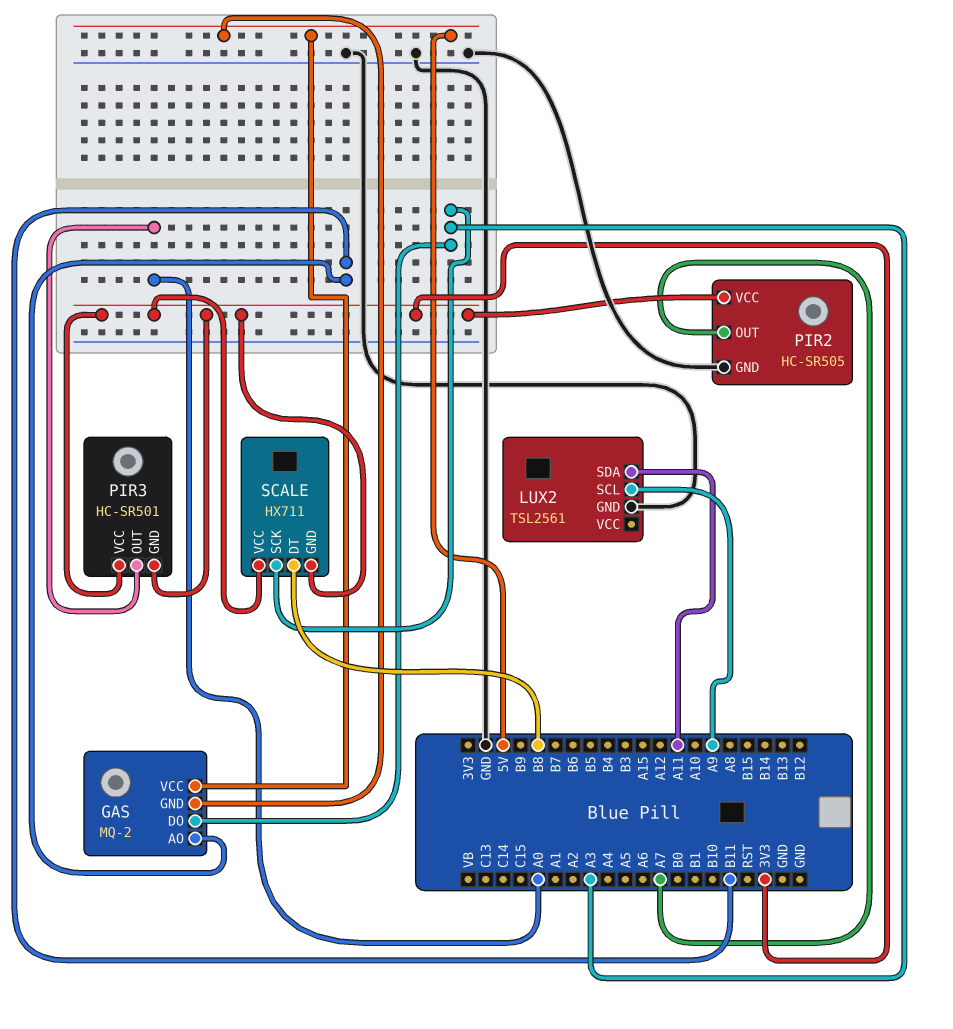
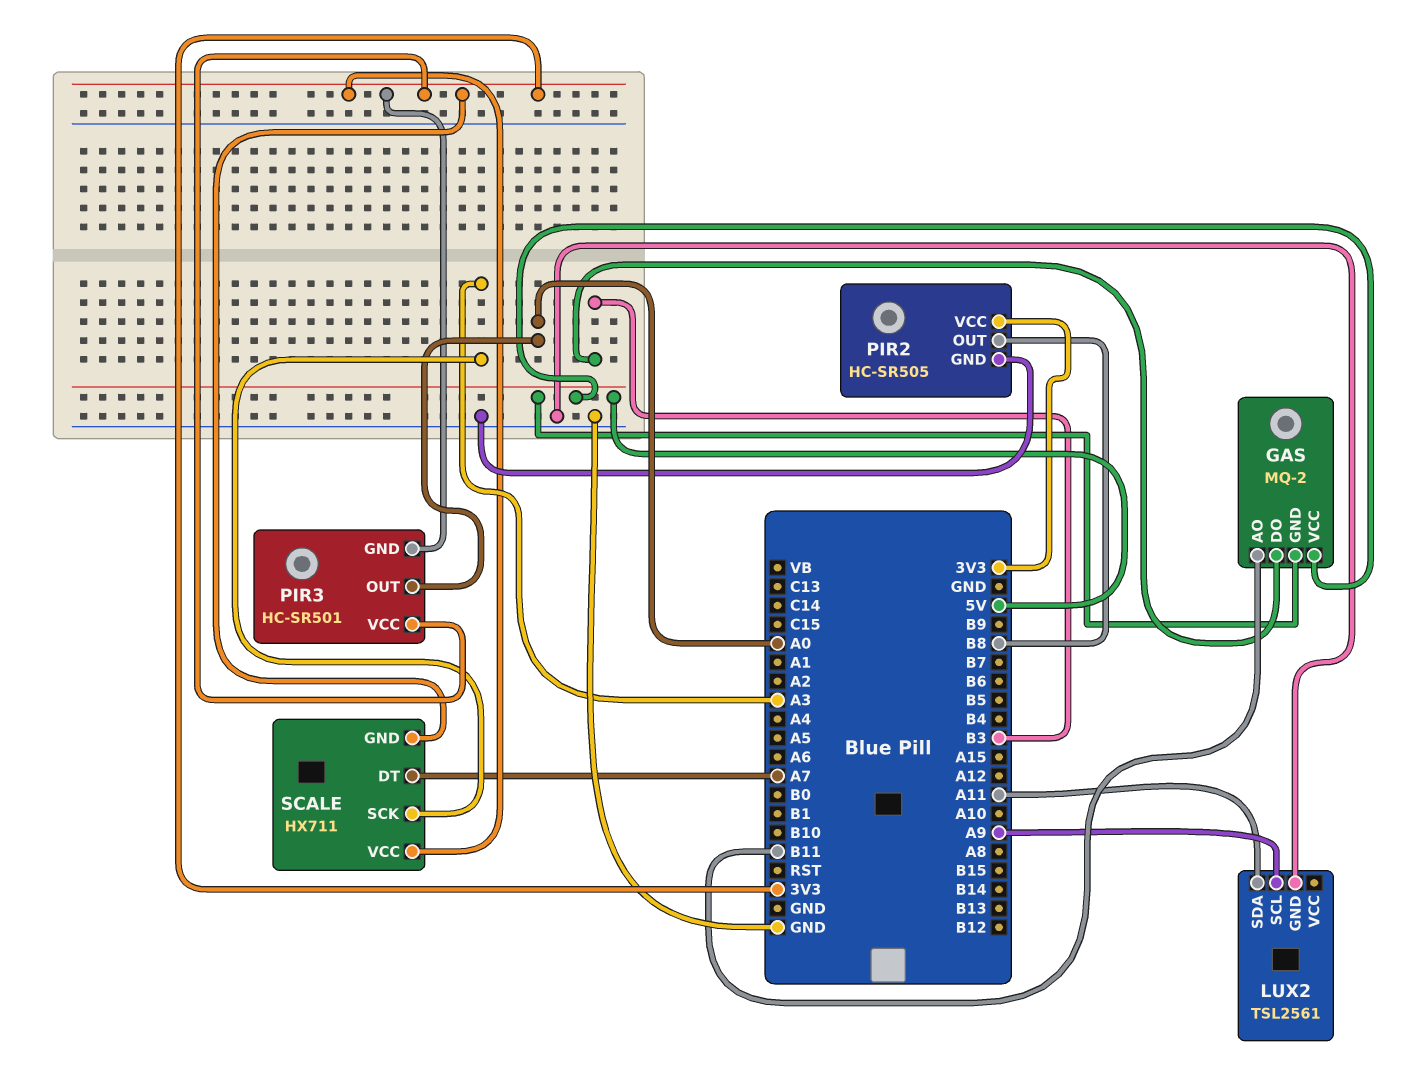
GAS pin DO: A3 -> B3
PIR2 pin OUT: A7 -> B8
SCALE pin DT: B8 -> A7

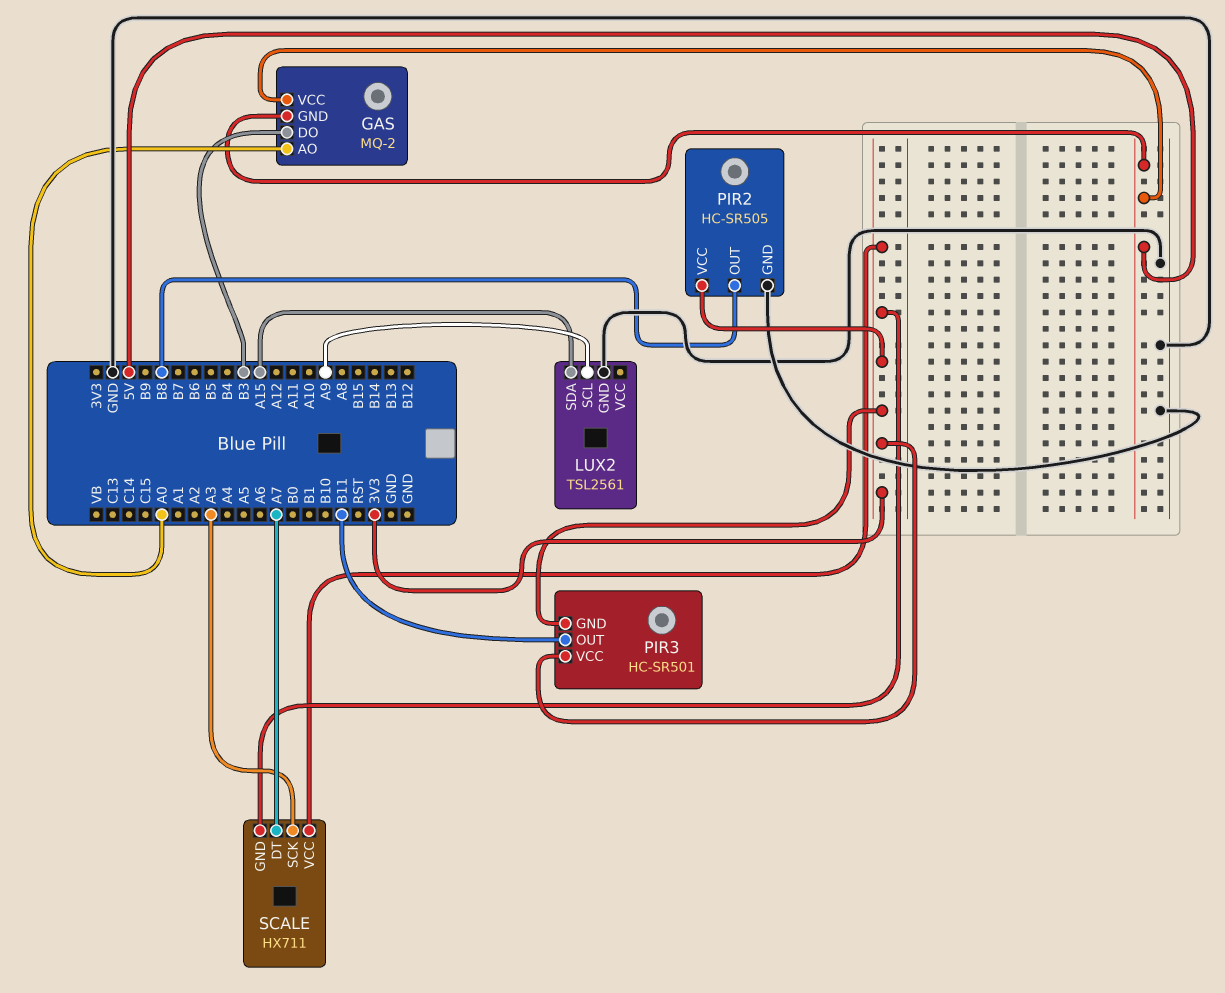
GAS pin AO: B11 -> A0
LUX2 pin SDA: A11 -> A15
PIR3 pin OUT: A0 -> B11

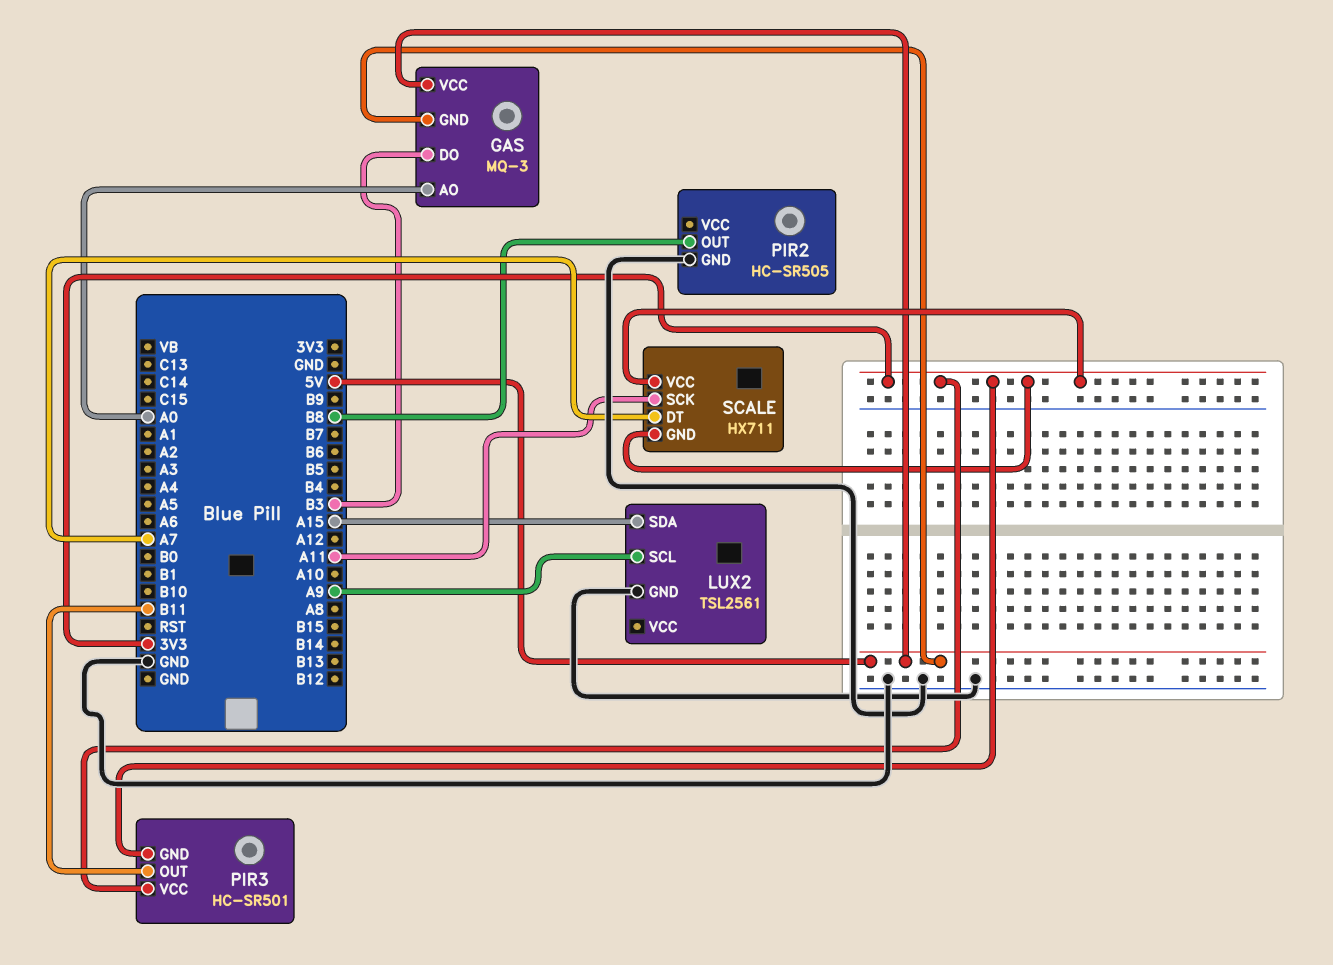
GAS: MQ-2 -> MQ-3
PIR2 pin VCC: 3V3 -> none
SCALE pin SCK: A3 -> A11

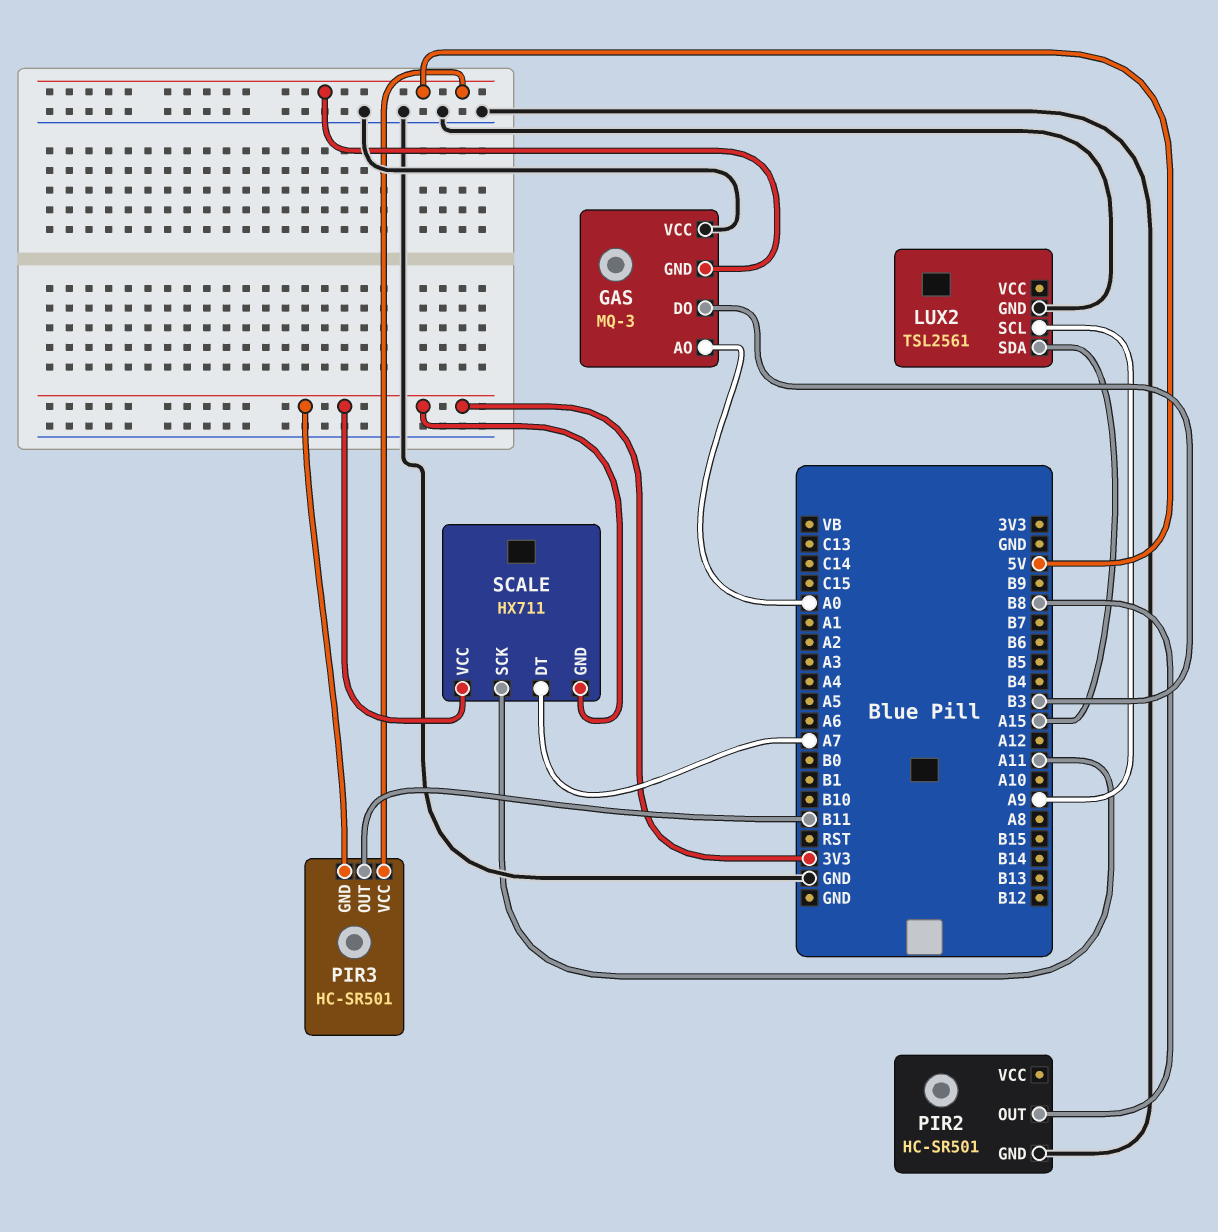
GAS pin VCC: 5V -> GND
PIR2: HC-SR505 -> HC-SR501
PIR3 pin VCC: 3V3 -> 5V

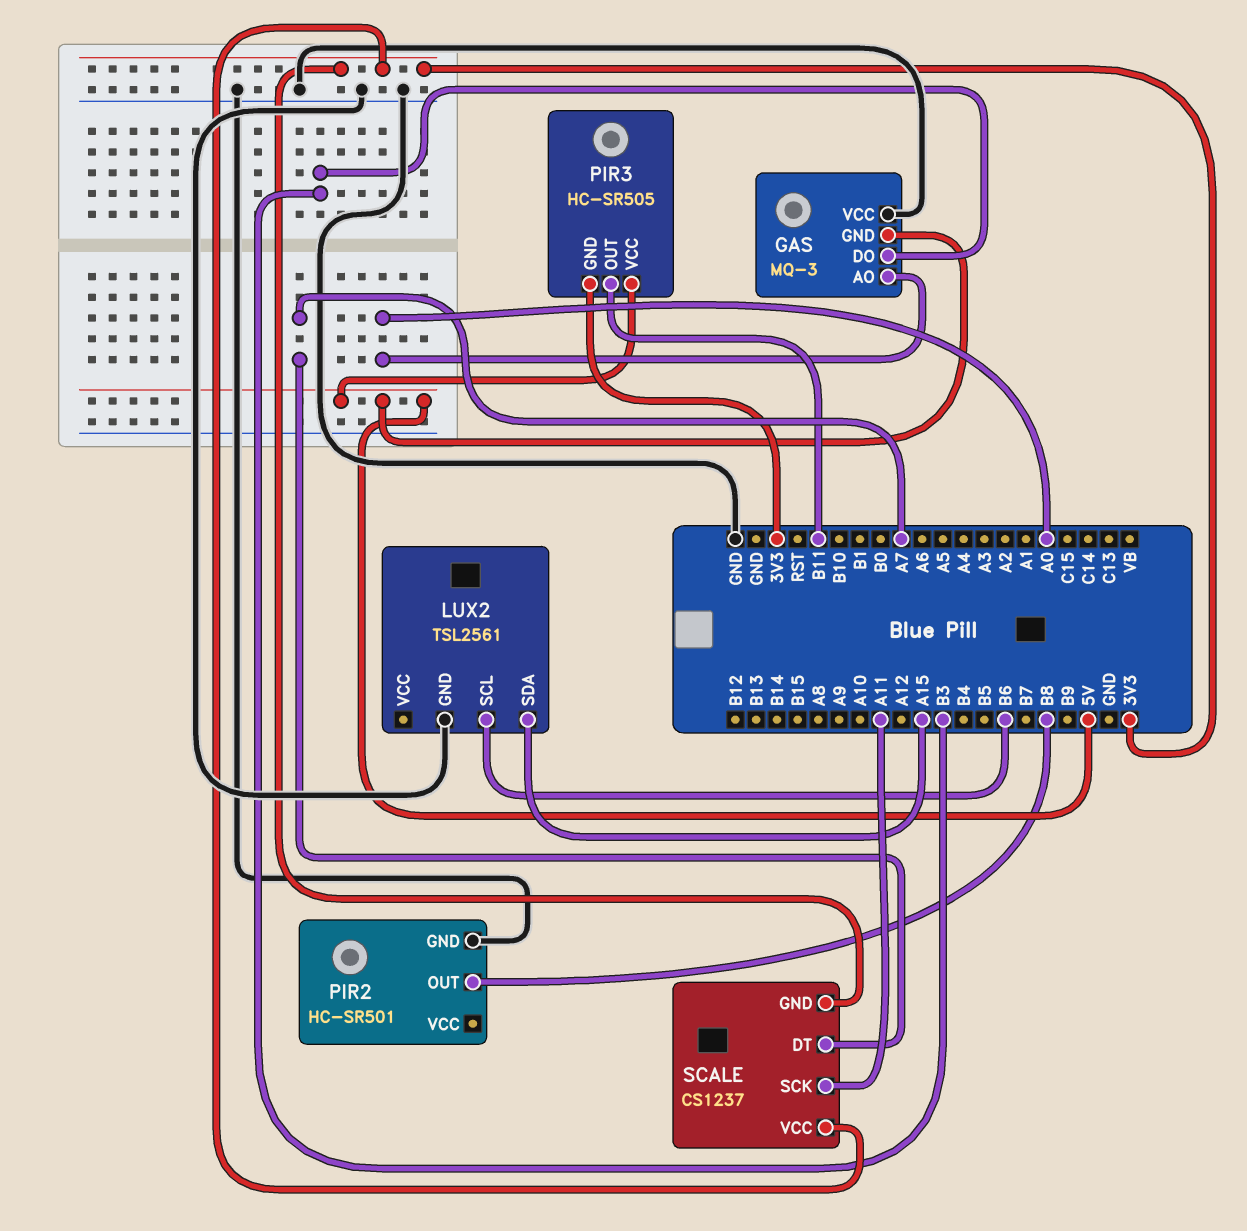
LUX2 pin SCL: A9 -> B6
PIR3: HC-SR501 -> HC-SR505
SCALE: HX711 -> CS1237

